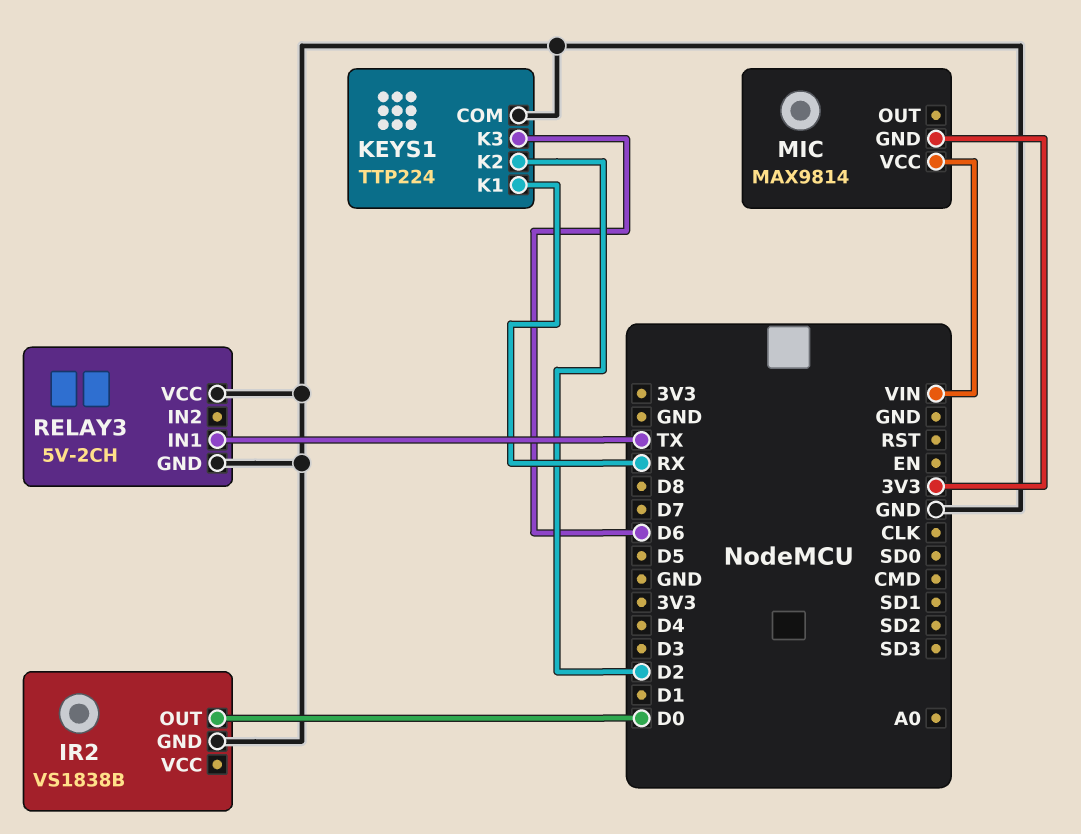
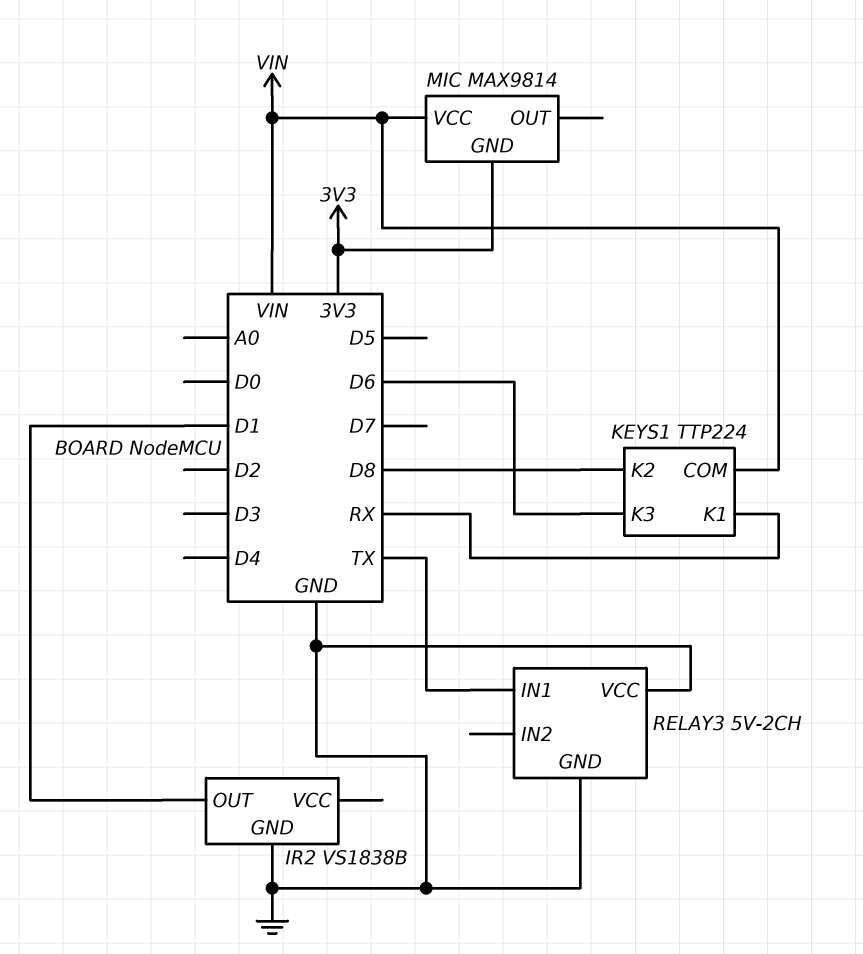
IR2 pin OUT: D0 -> D1
KEYS1 pin COM: GND -> VIN
KEYS1 pin K2: D2 -> D8

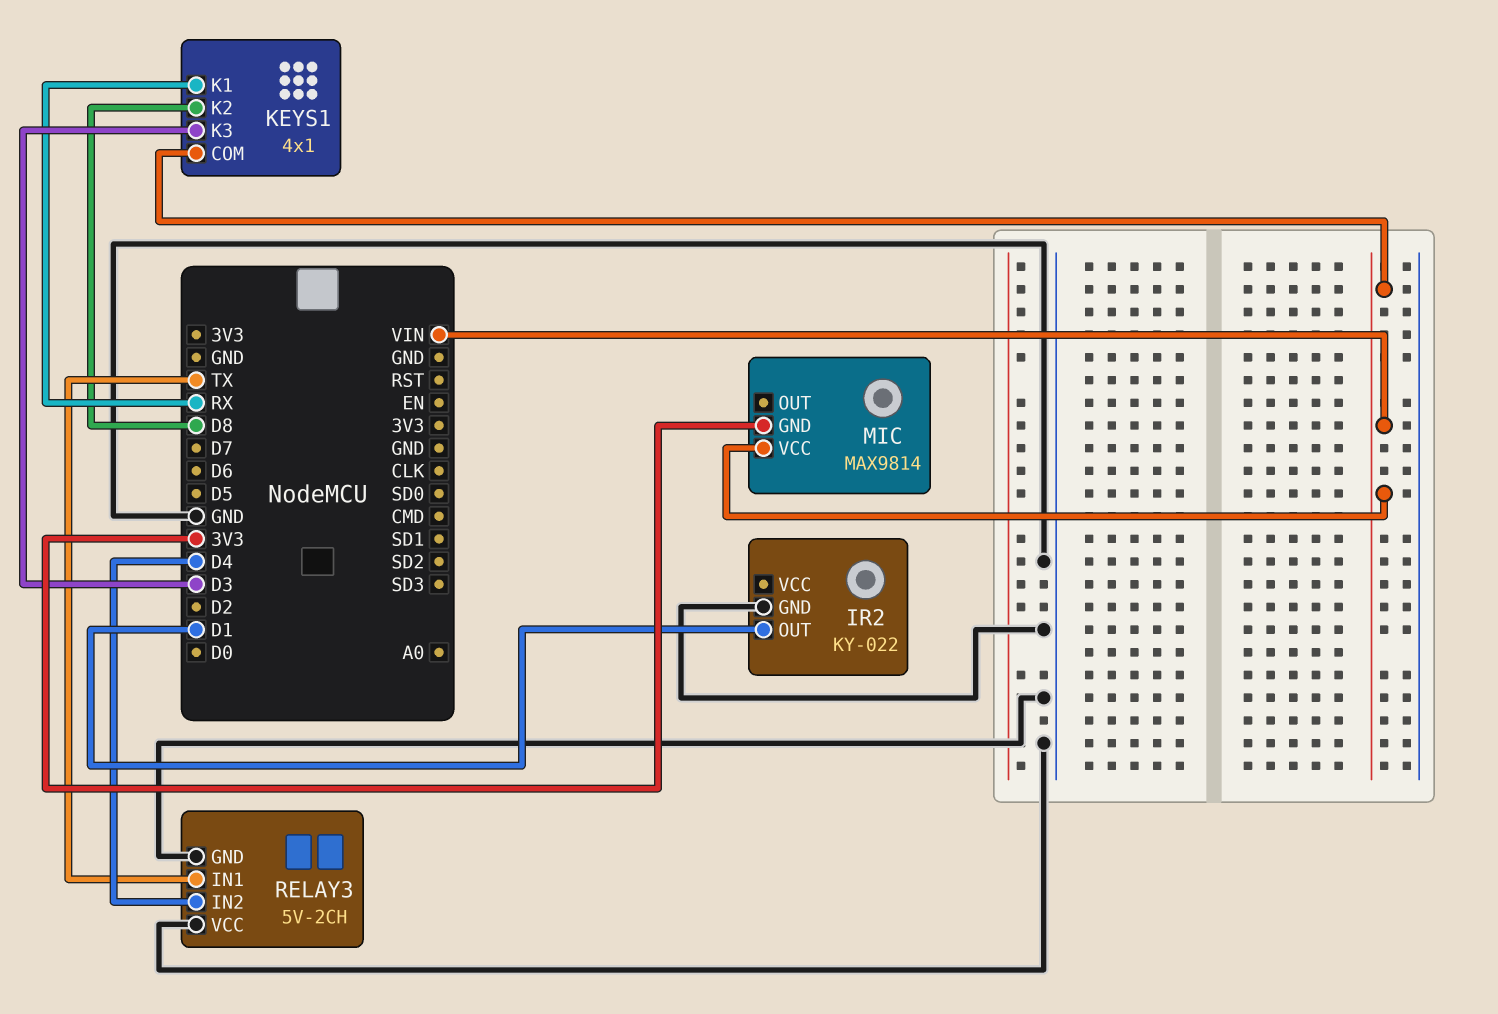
IR2: VS1838B -> KY-022
KEYS1: TTP224 -> 4x1
KEYS1 pin K3: D6 -> D3
RELAY3 pin IN2: none -> D4

